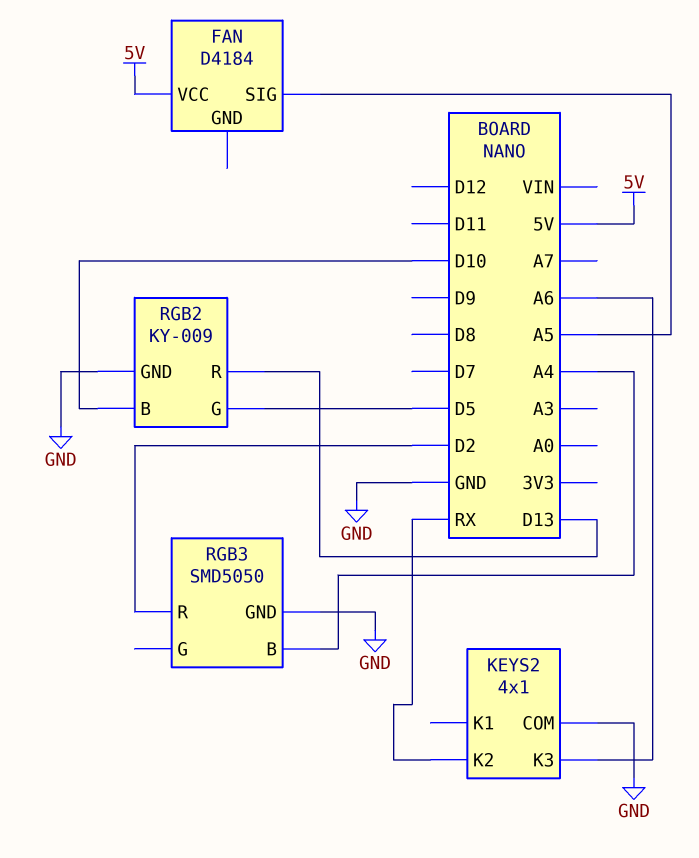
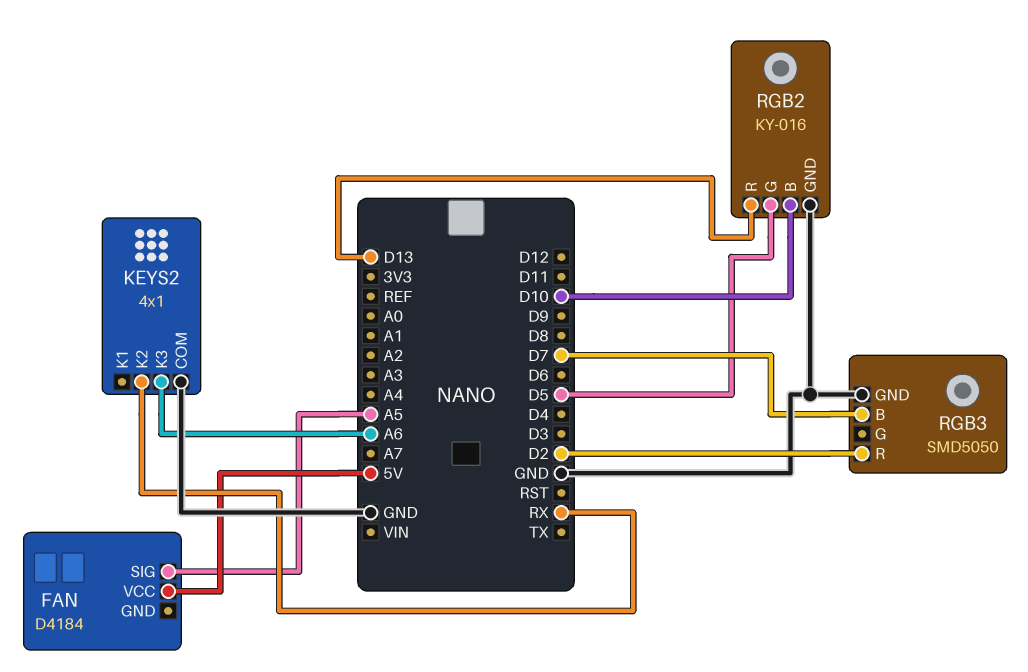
RGB2: KY-009 -> KY-016
RGB3 pin B: A4 -> D7

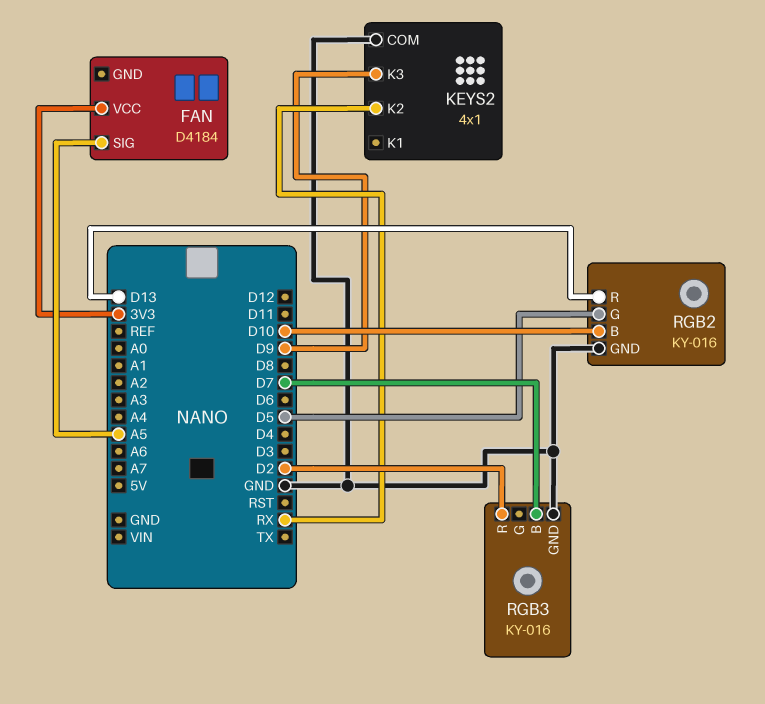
FAN pin VCC: 5V -> 3V3
KEYS2 pin K3: A6 -> D9
RGB3: SMD5050 -> KY-016

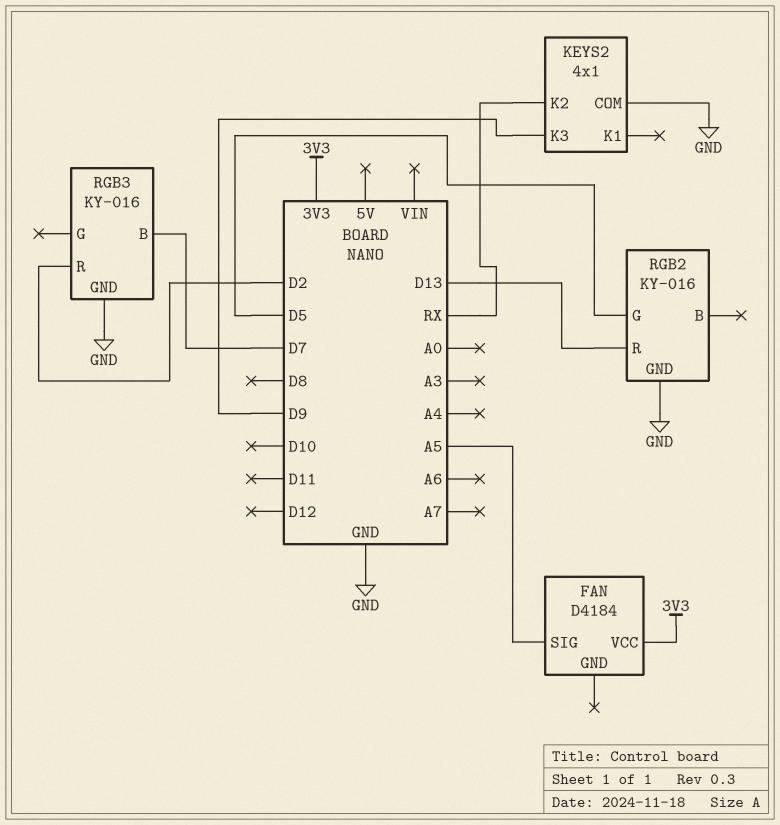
RGB2 pin B: D10 -> none

